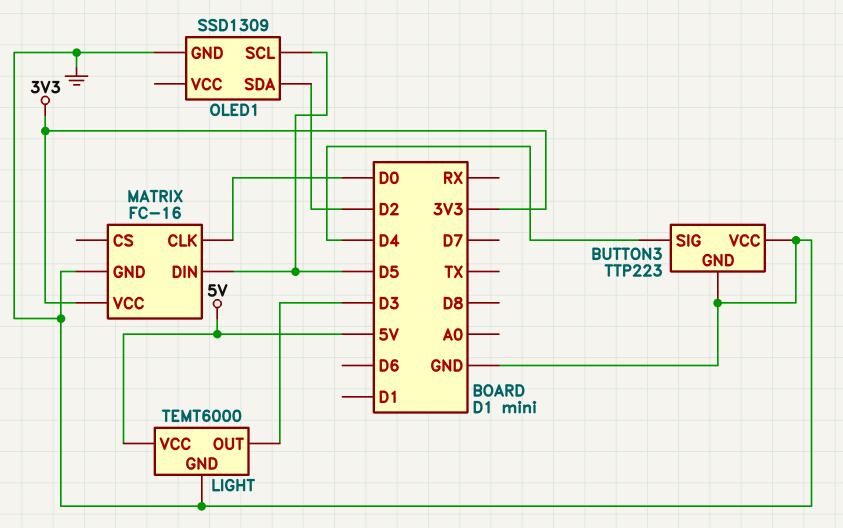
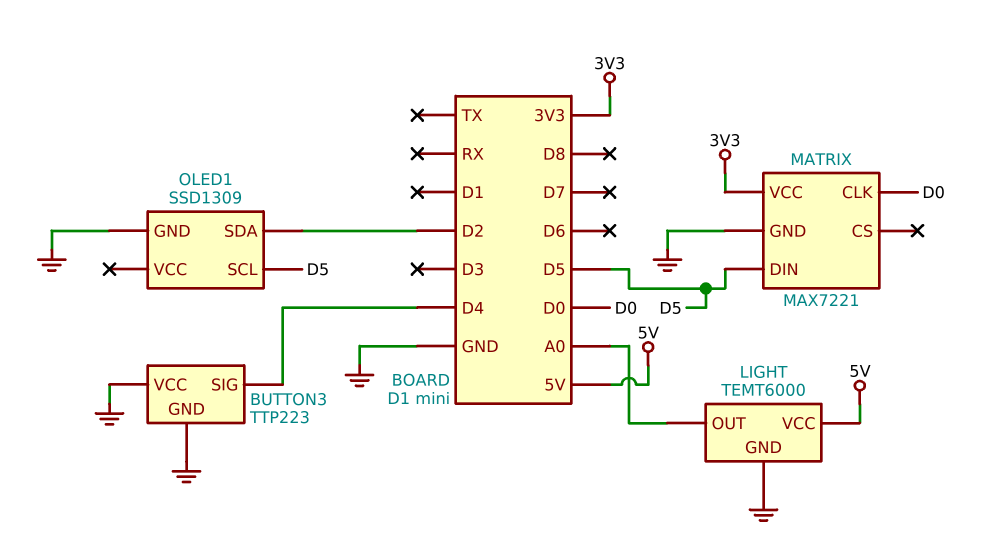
LIGHT pin OUT: D3 -> A0
MATRIX: FC-16 -> MAX7221

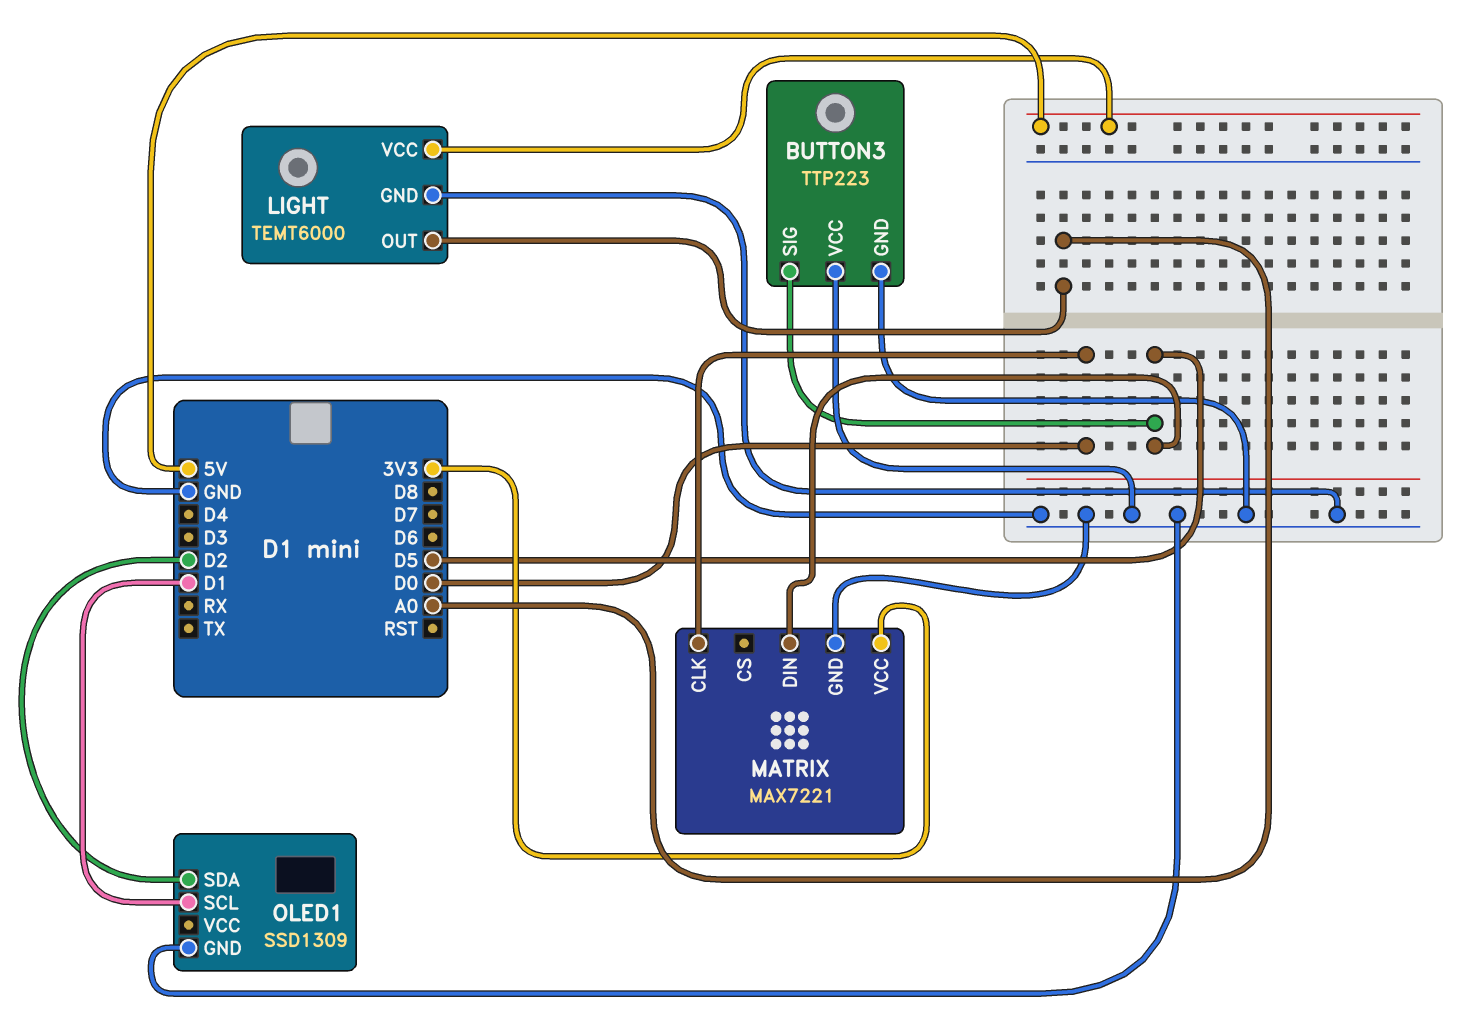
BUTTON3 pin SIG: D4 -> D5
OLED1 pin SCL: D5 -> D1

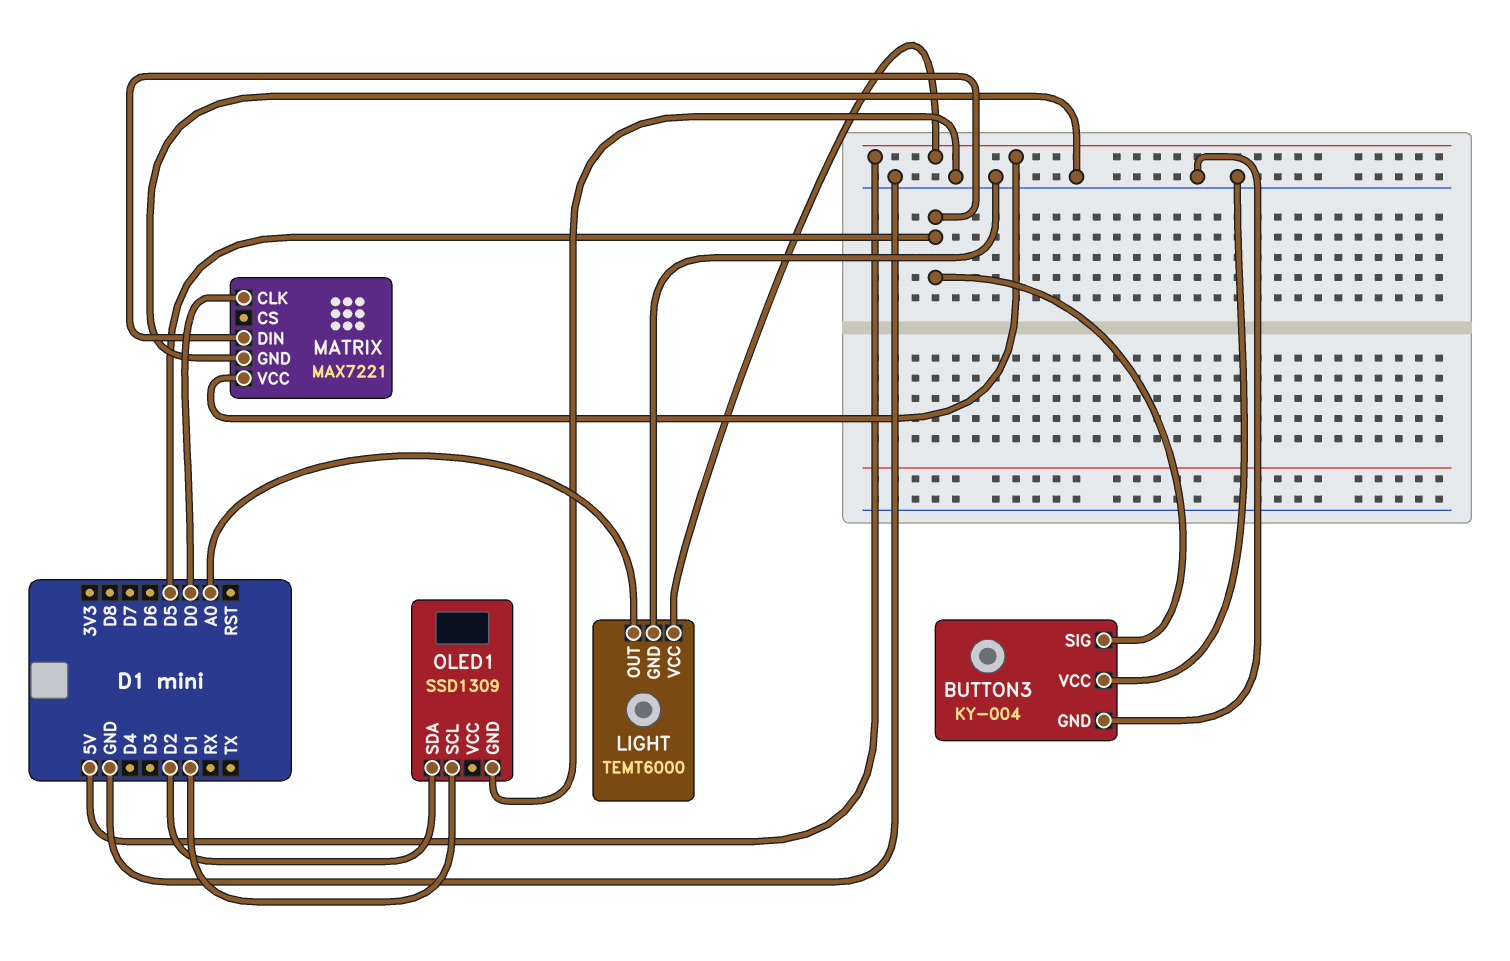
BUTTON3: TTP223 -> KY-004
MATRIX pin VCC: 3V3 -> 5V

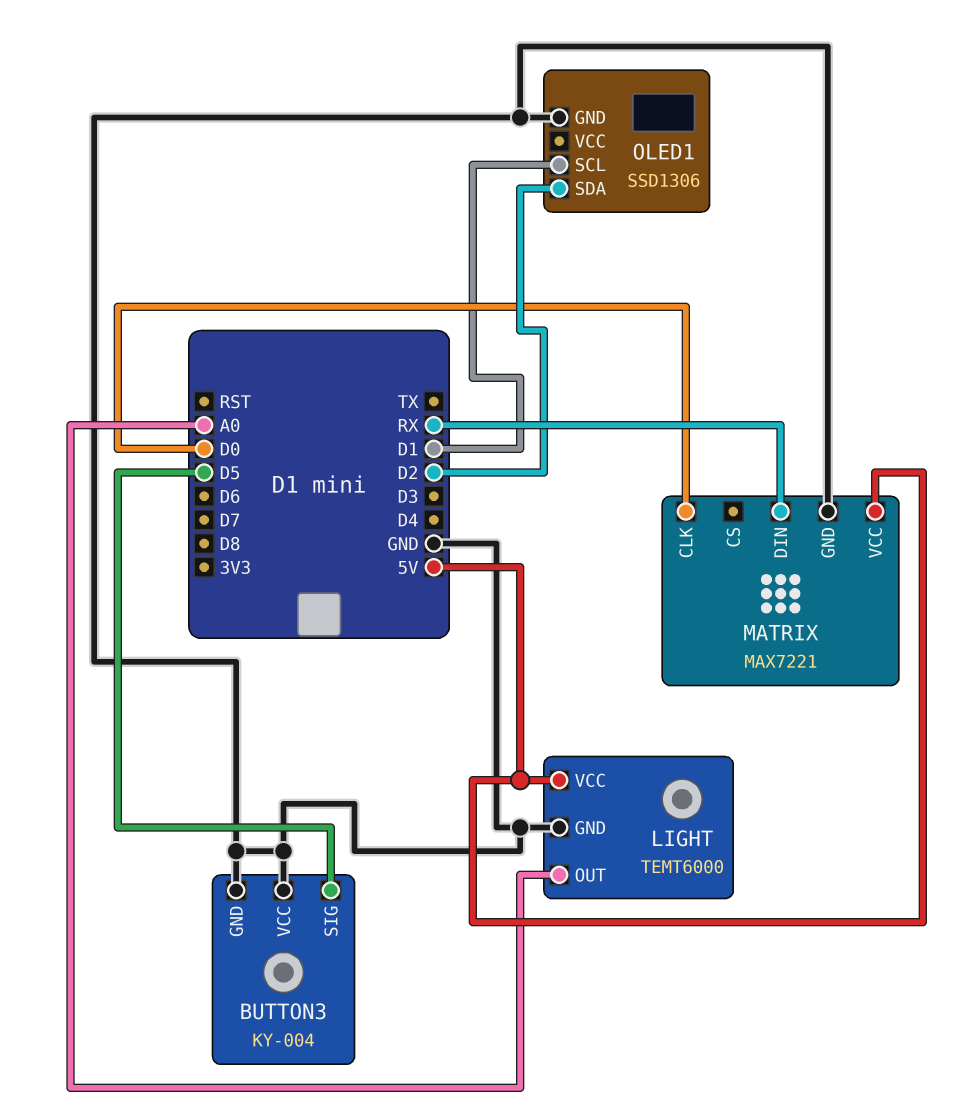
MATRIX pin DIN: D5 -> RX
OLED1: SSD1309 -> SSD1306

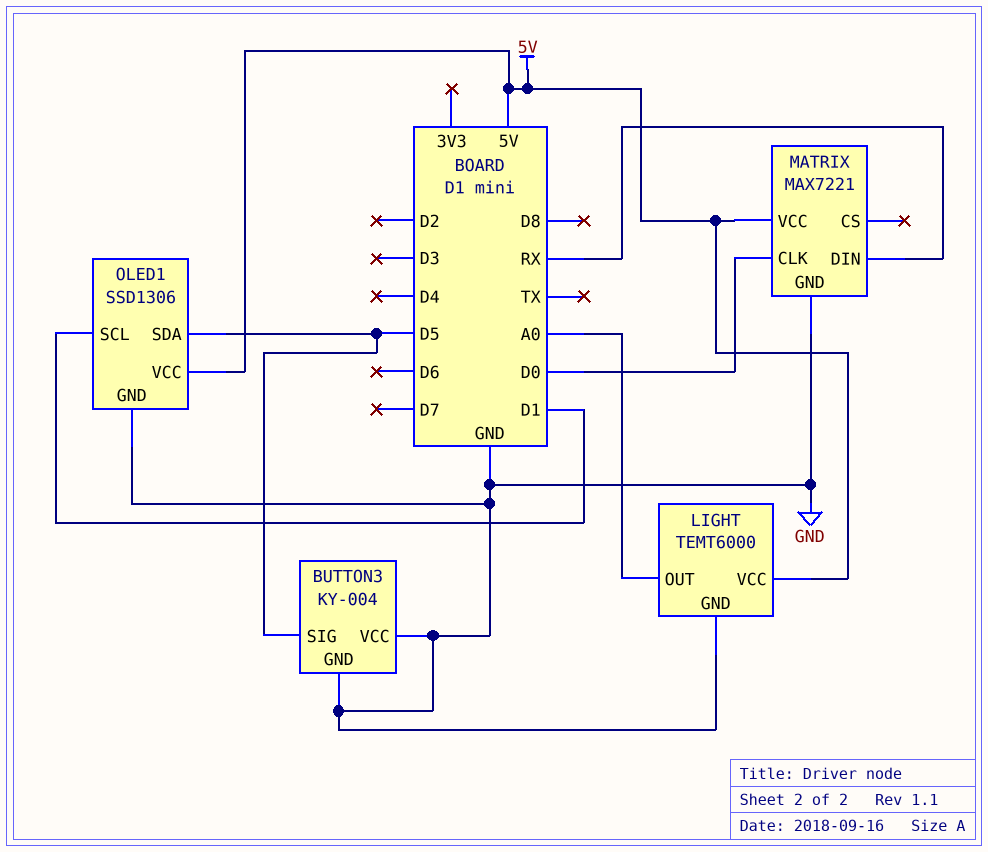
OLED1 pin SDA: D2 -> D5
OLED1 pin VCC: none -> 5V

